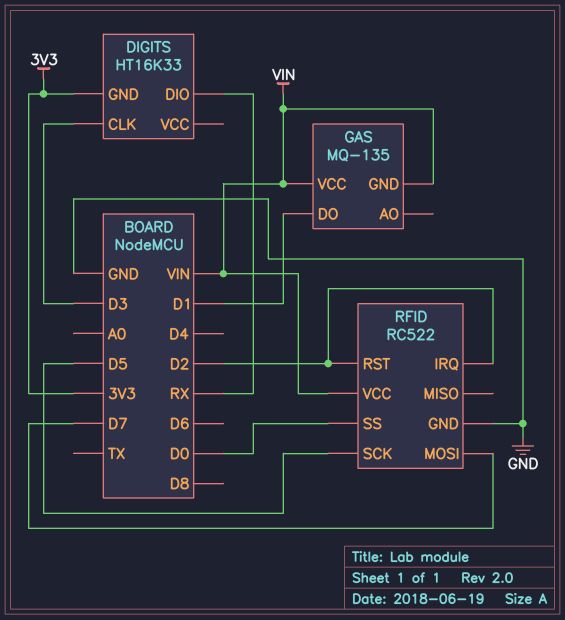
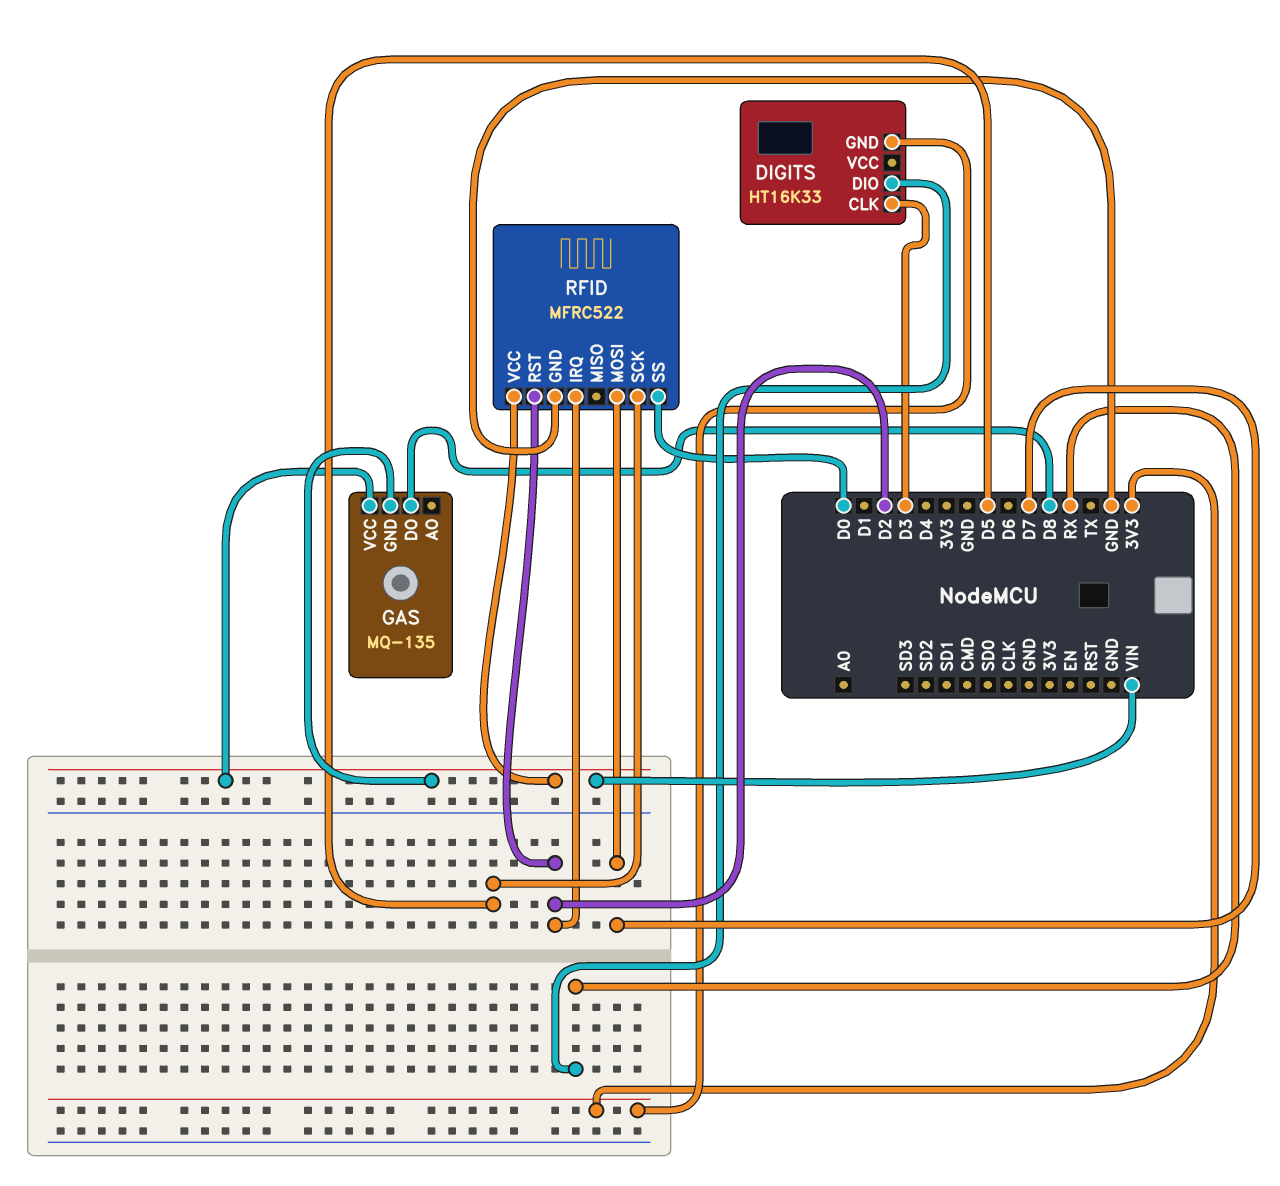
GAS pin DO: D1 -> D8
RFID: RC522 -> MFRC522

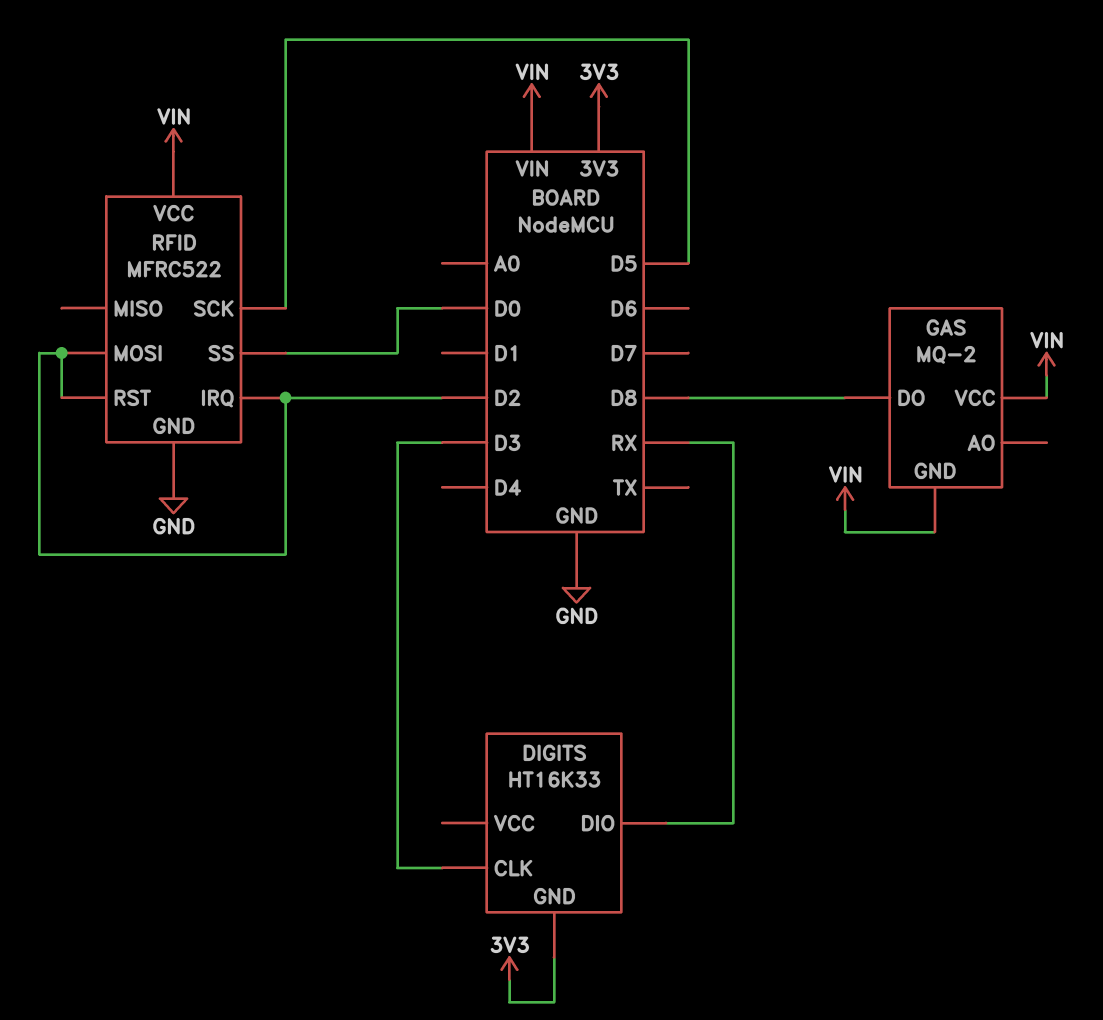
GAS: MQ-135 -> MQ-2
RFID pin MOSI: D7 -> D2

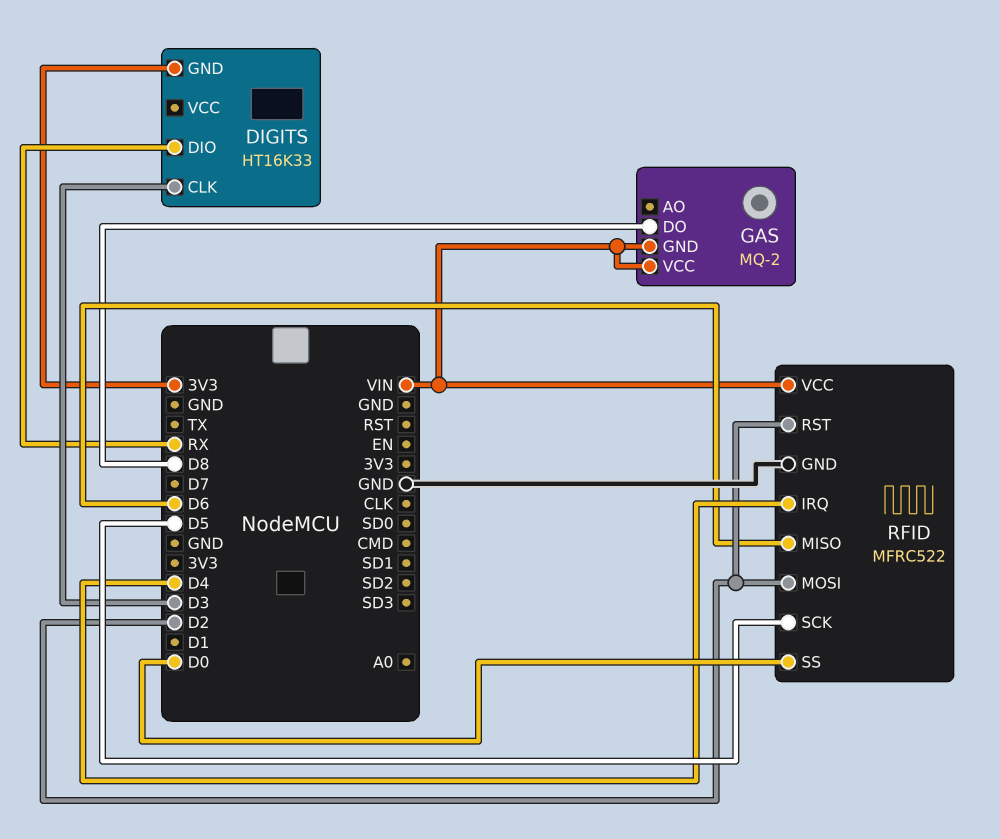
RFID pin IRQ: D2 -> D4
RFID pin MISO: none -> D6

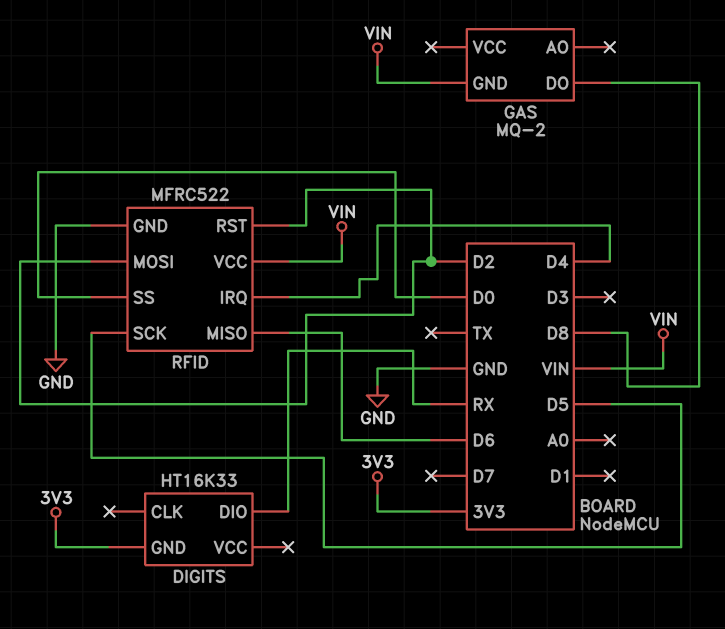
DIGITS pin CLK: D3 -> none
GAS pin VCC: VIN -> none

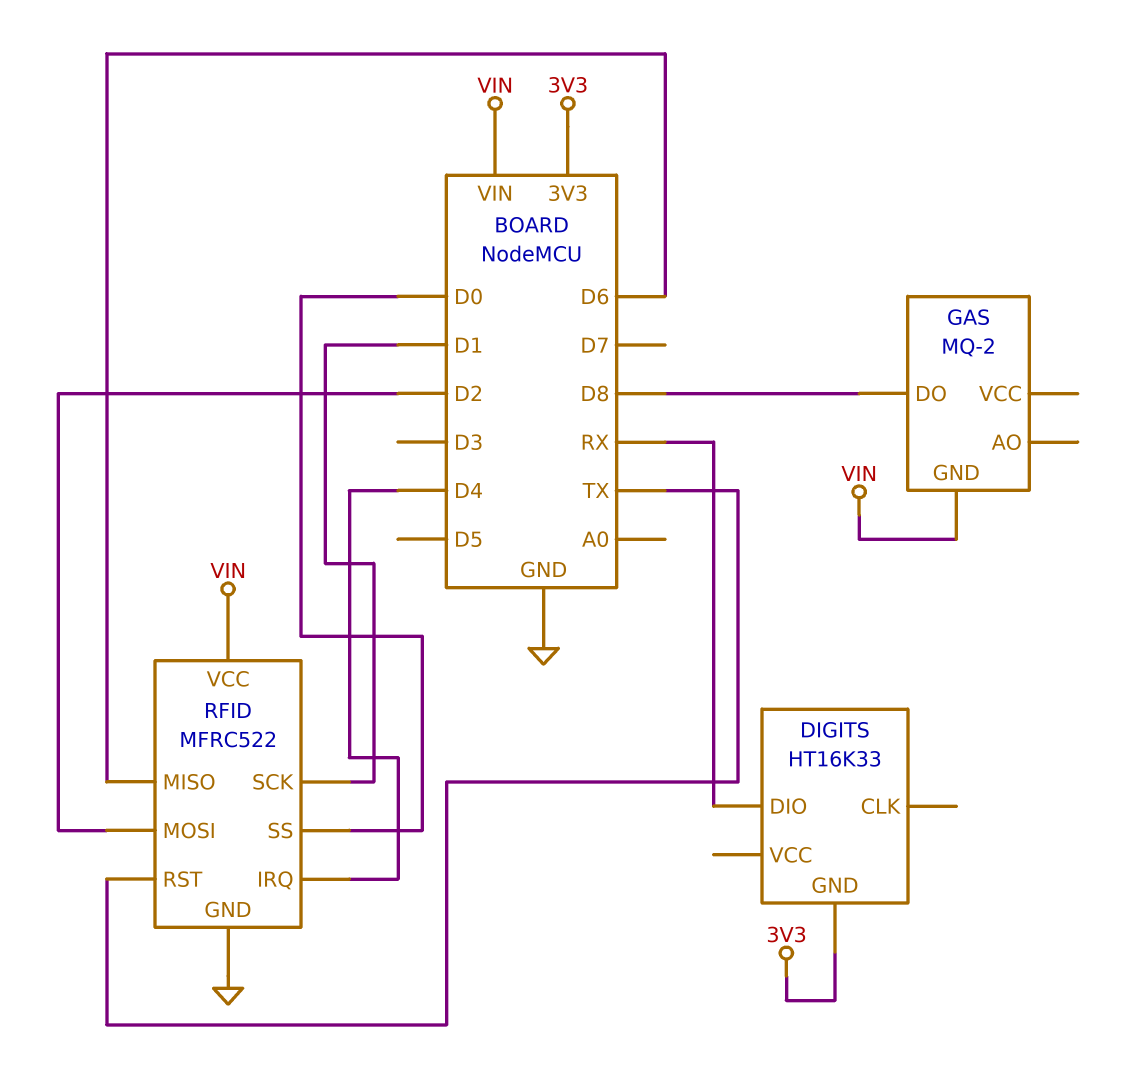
RFID pin RST: D2 -> TX
RFID pin SCK: D5 -> D1

